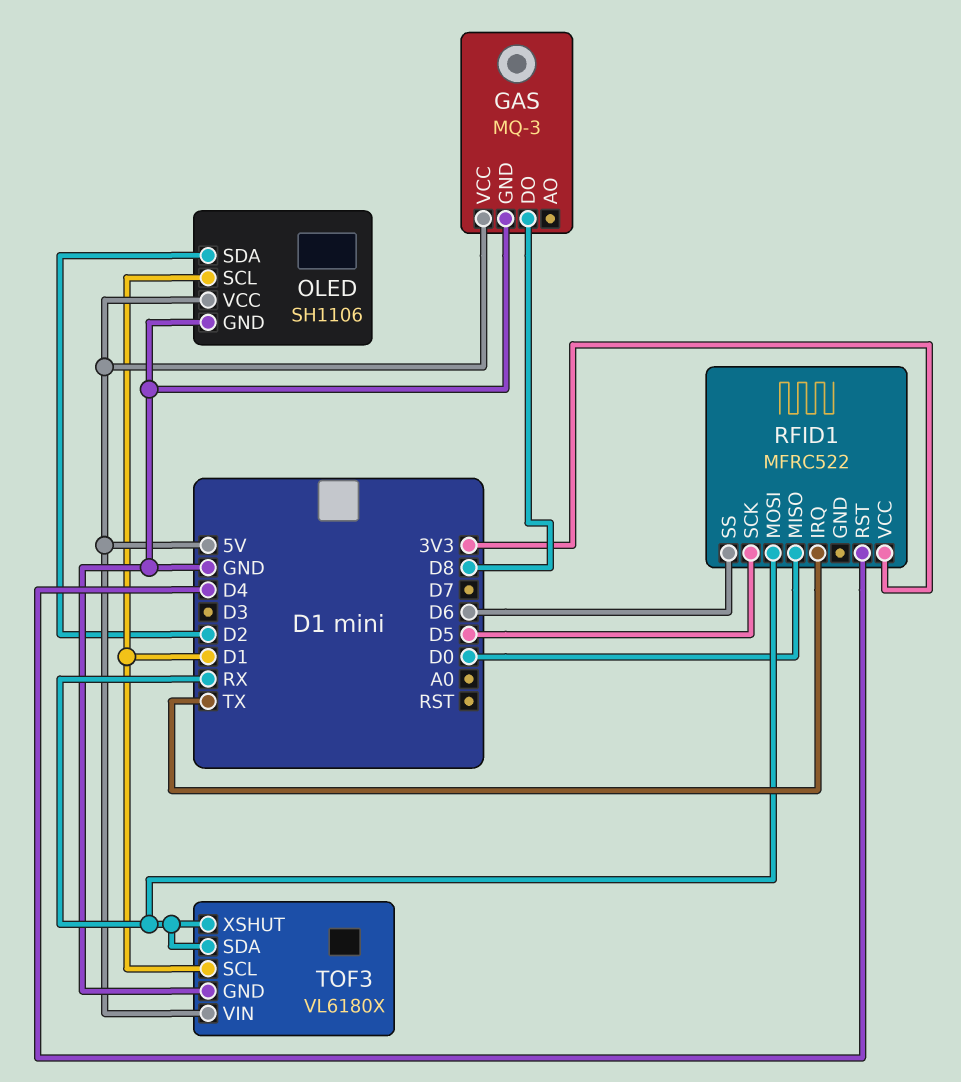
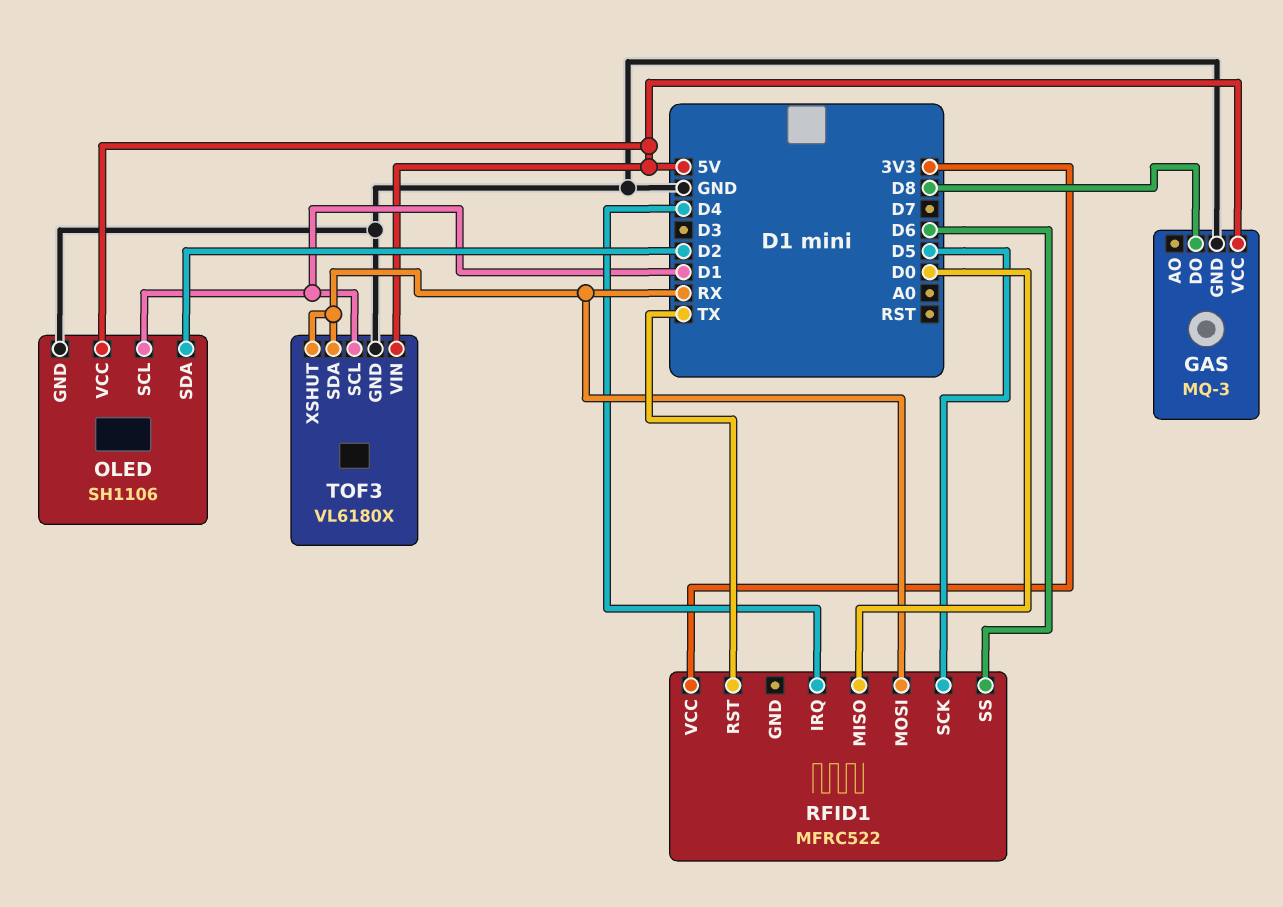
RFID1 pin IRQ: TX -> D4
RFID1 pin RST: D4 -> TX

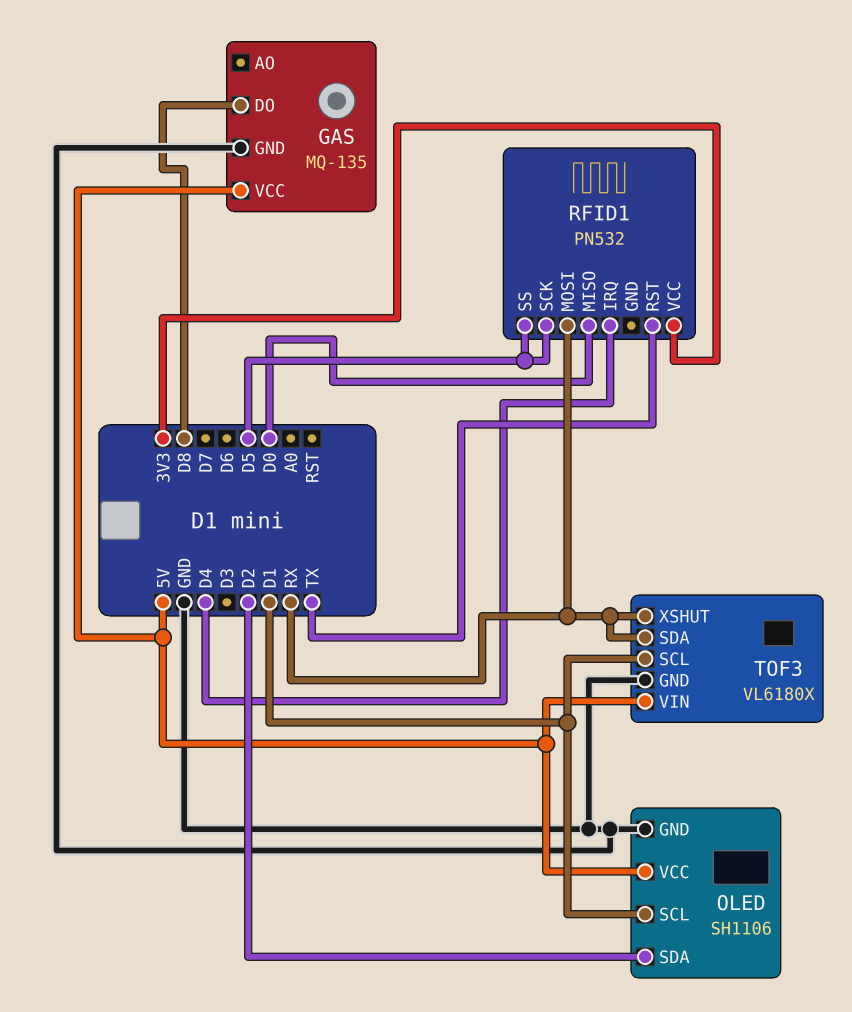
GAS: MQ-3 -> MQ-135
RFID1: MFRC522 -> PN532
RFID1 pin SS: D6 -> D5

